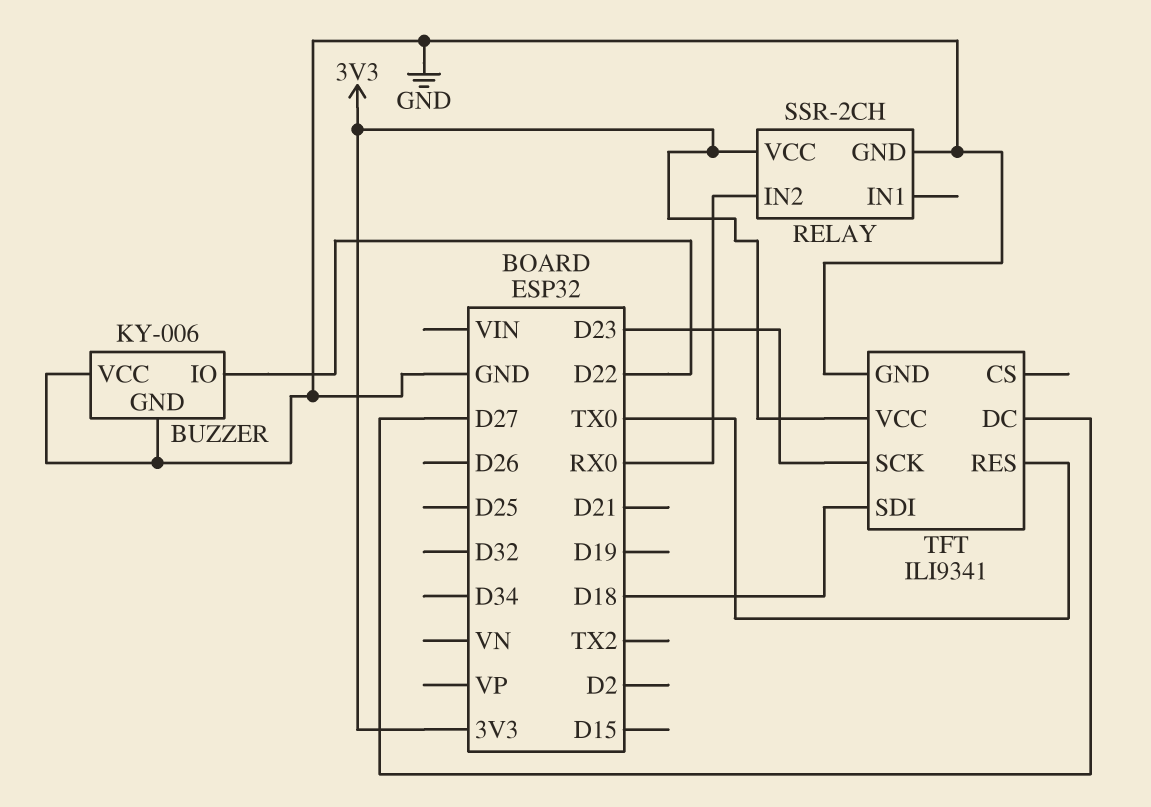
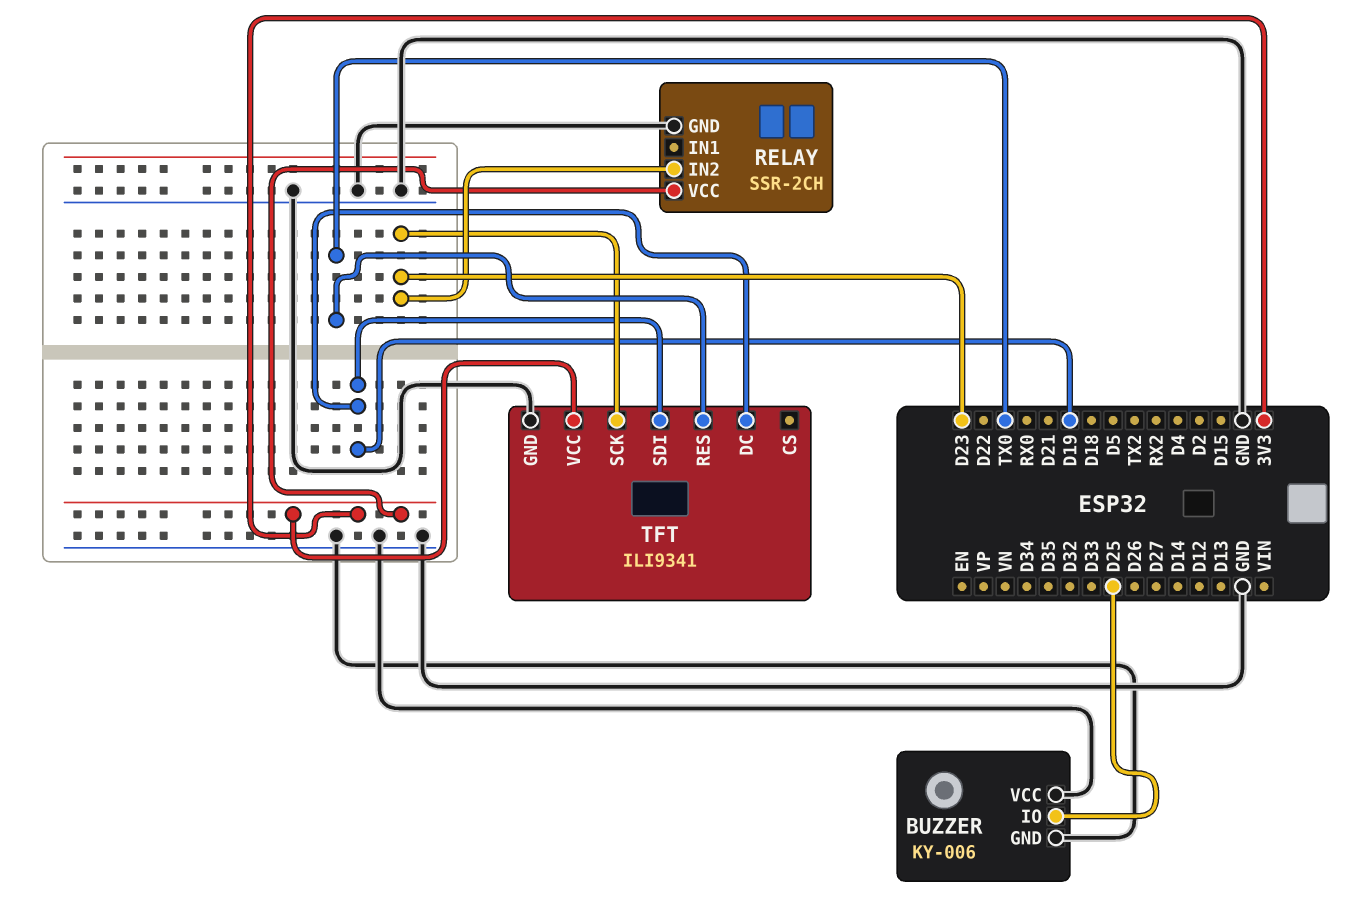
BUZZER pin IO: D22 -> D25
RELAY pin IN2: RX0 -> D23
TFT pin DC: D27 -> D19
TFT pin SDI: D18 -> D19

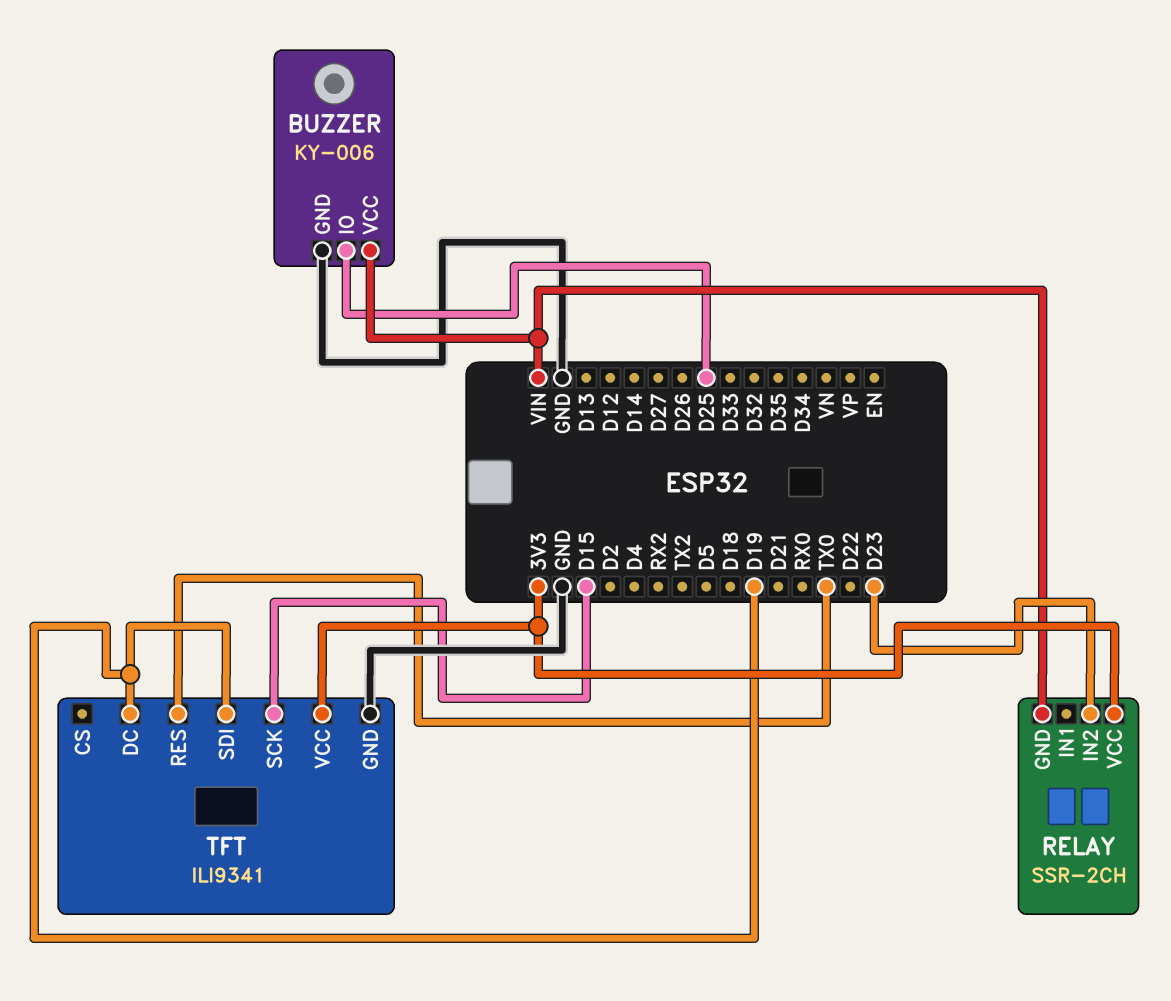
BUZZER pin VCC: GND -> VIN
RELAY pin GND: GND -> VIN
TFT pin SCK: D23 -> D15

